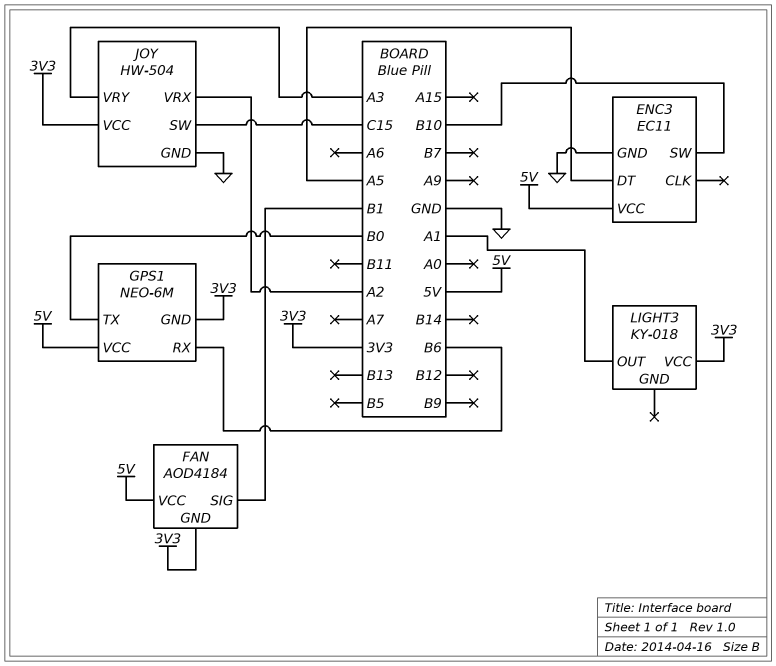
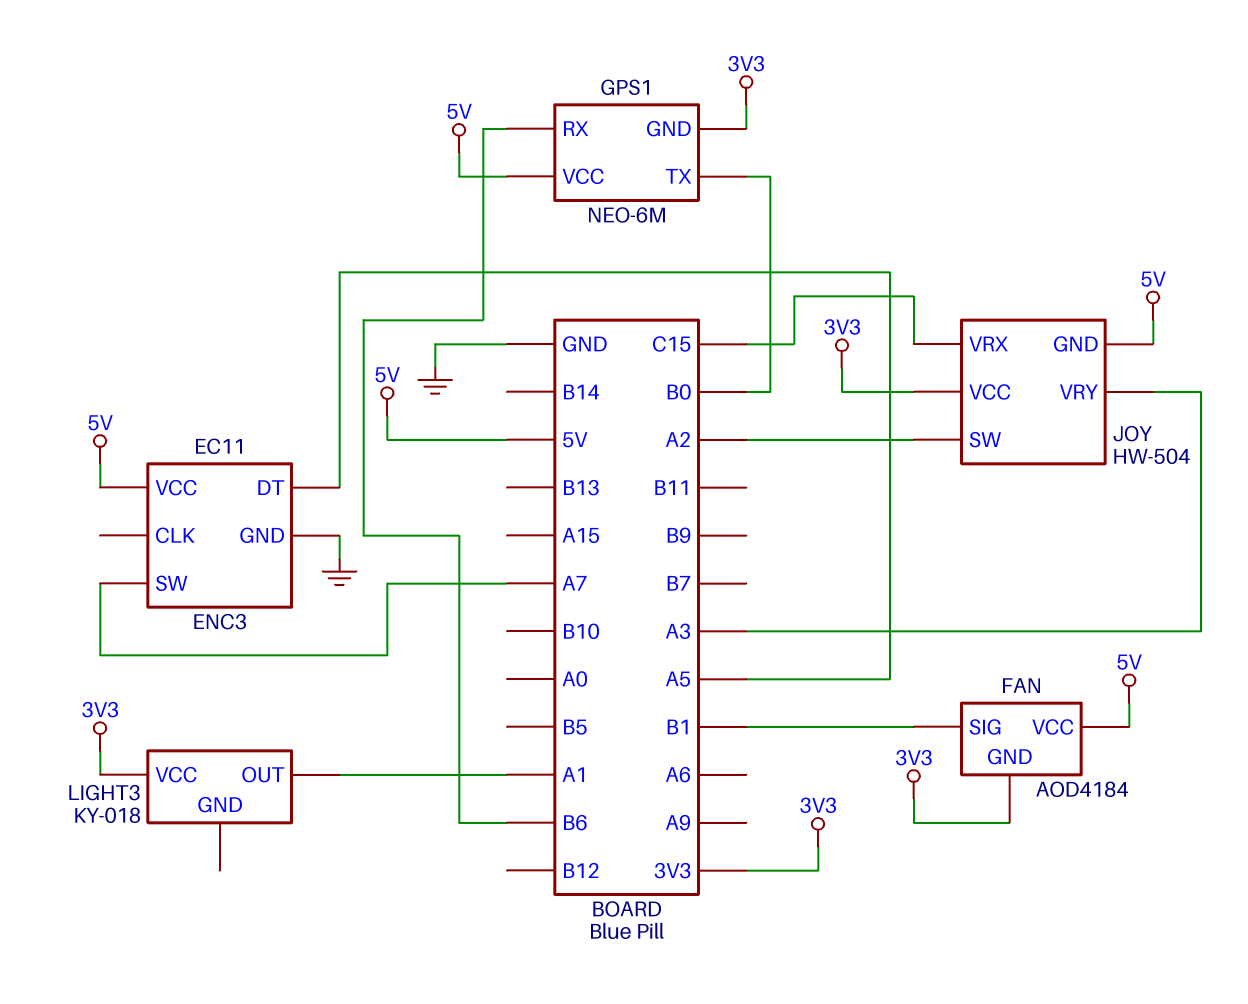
ENC3 pin SW: B10 -> A7
JOY pin GND: GND -> 5V
JOY pin SW: C15 -> A2
JOY pin VRX: A2 -> C15

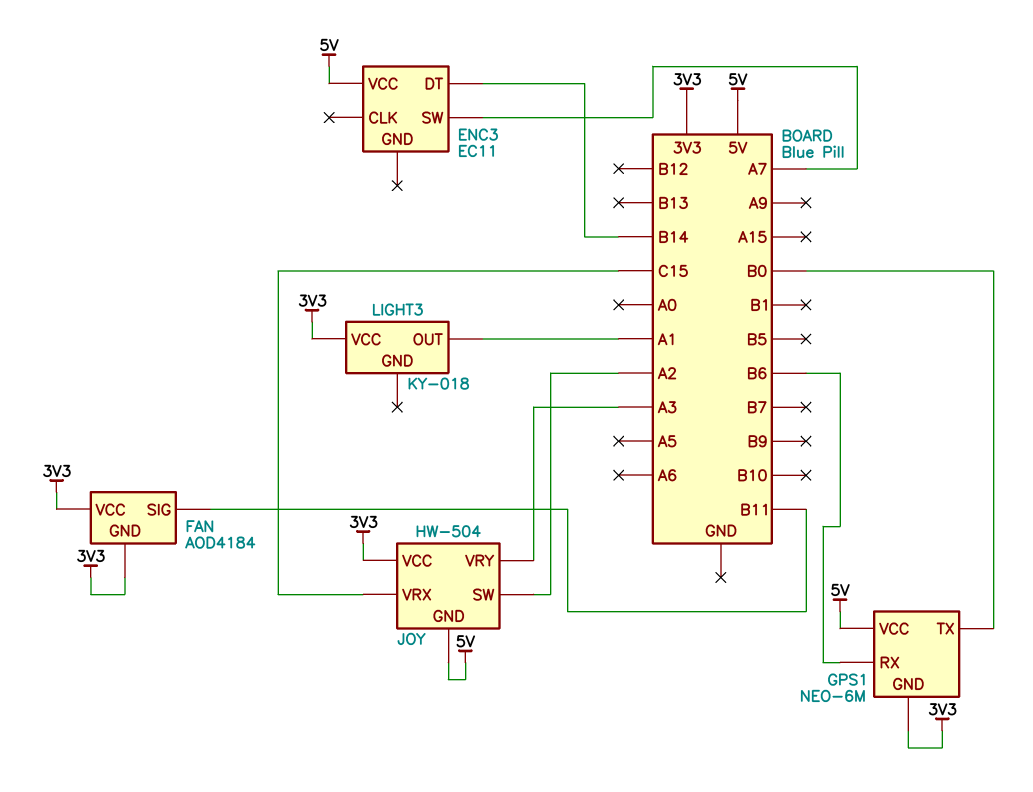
ENC3 pin DT: A5 -> B14
ENC3 pin GND: GND -> none
FAN pin SIG: B1 -> B11
FAN pin VCC: 5V -> 3V3

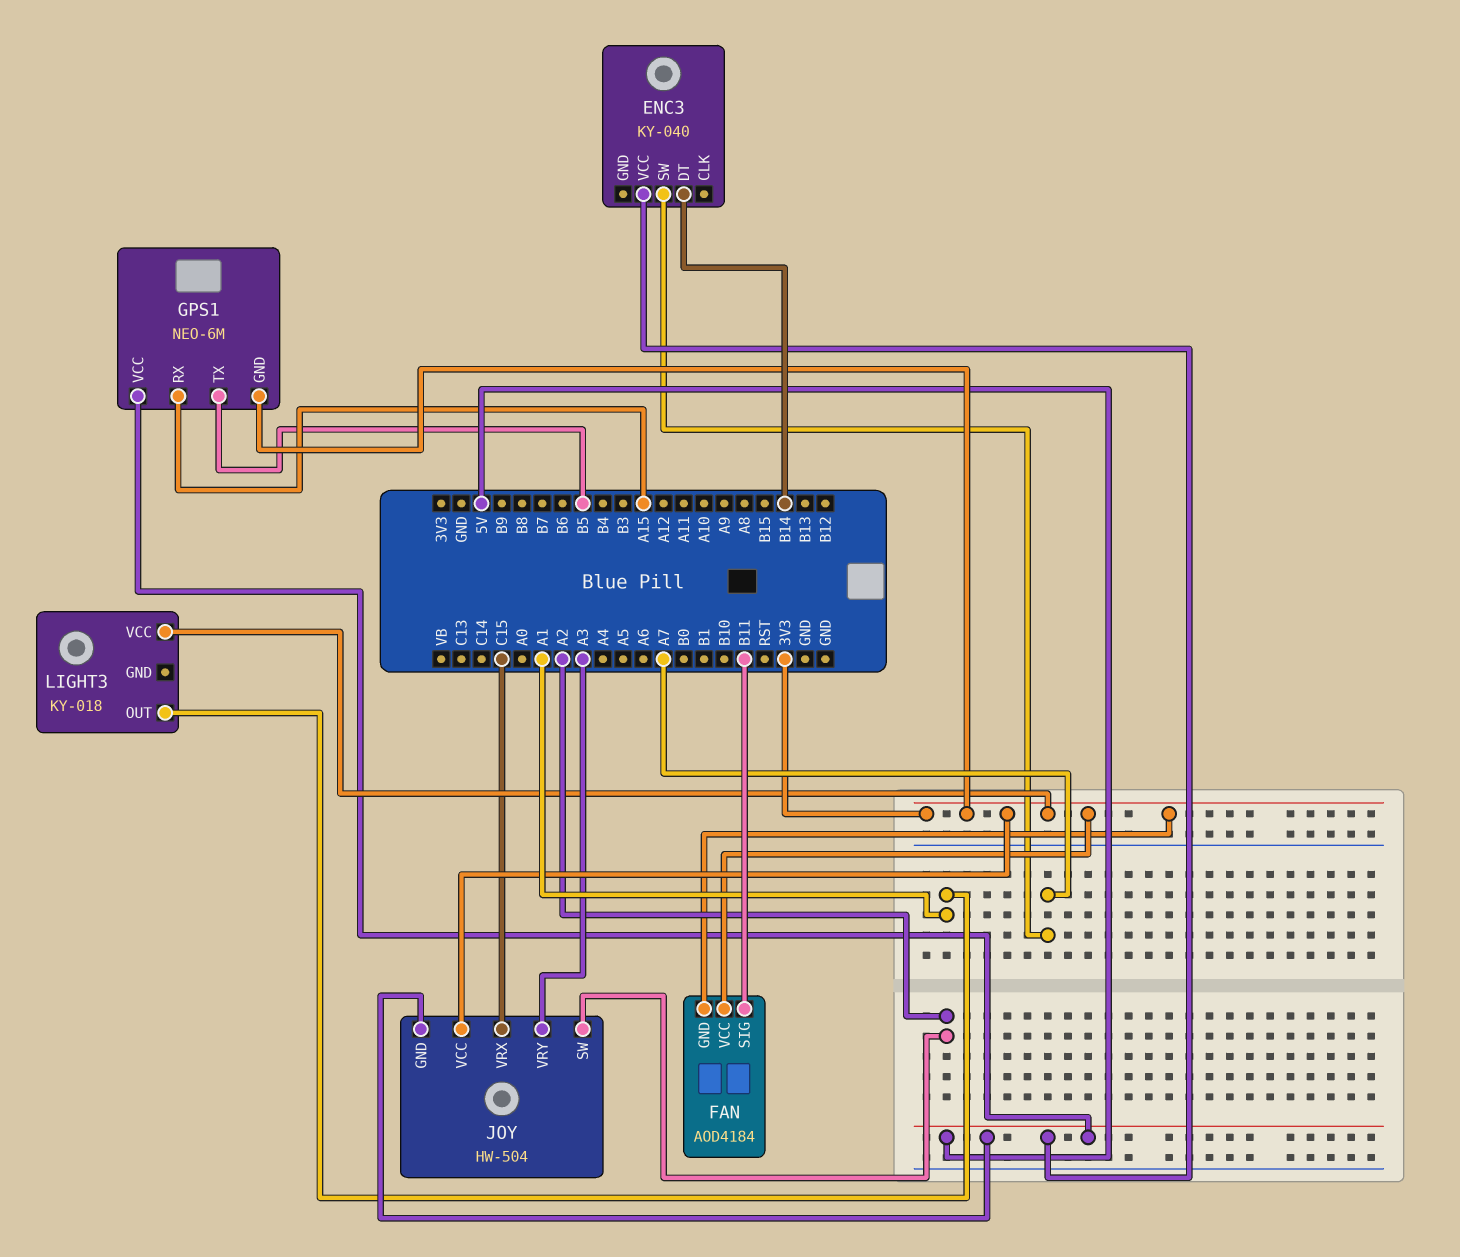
ENC3: EC11 -> KY-040
GPS1 pin RX: B6 -> A15
GPS1 pin TX: B0 -> B5

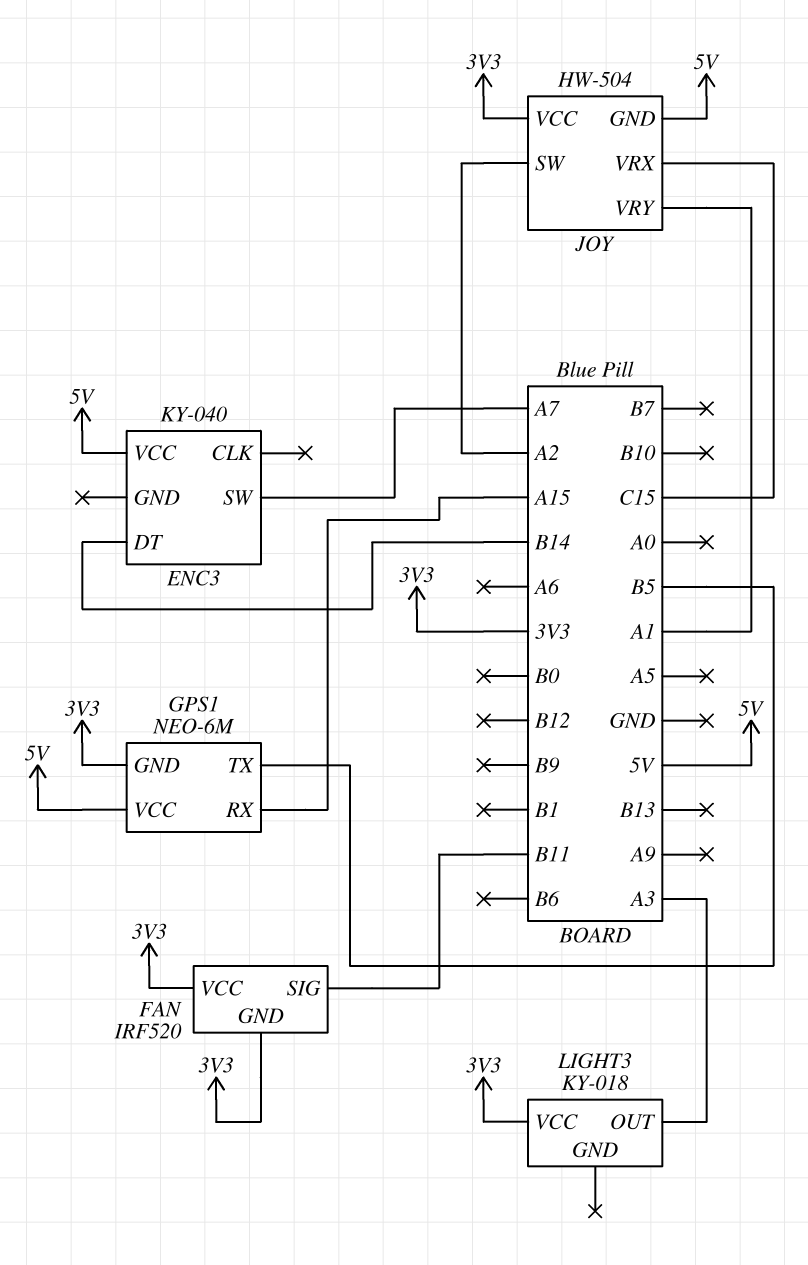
FAN: AOD4184 -> IRF520
JOY pin VRY: A3 -> A1
LIGHT3 pin OUT: A1 -> A3

